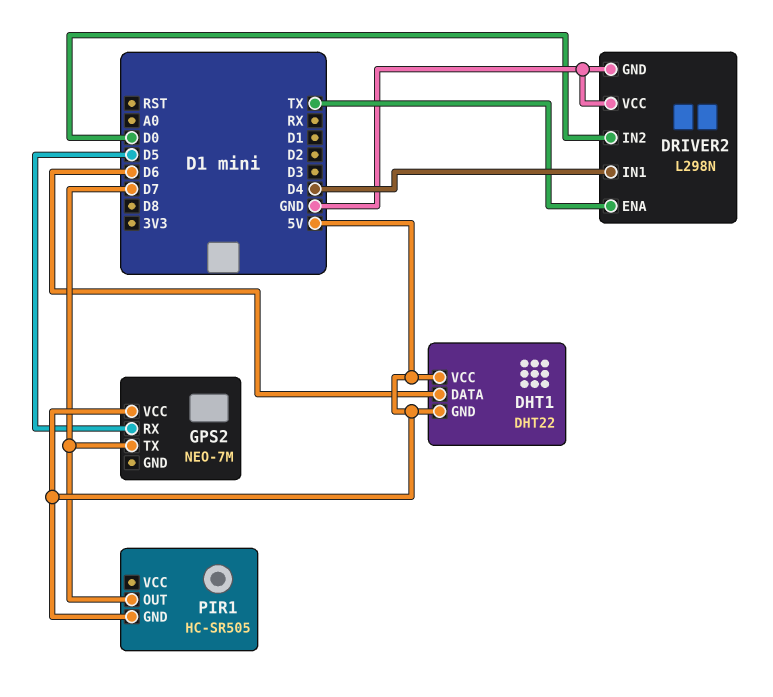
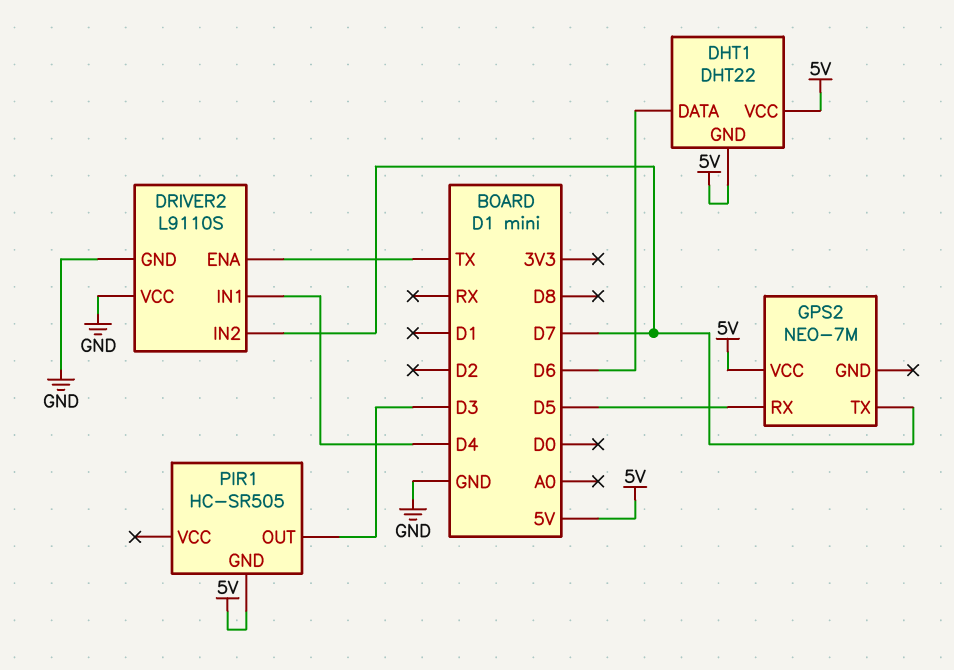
DRIVER2: L298N -> L9110S
DRIVER2 pin IN2: D0 -> D7
PIR1 pin OUT: D7 -> D3

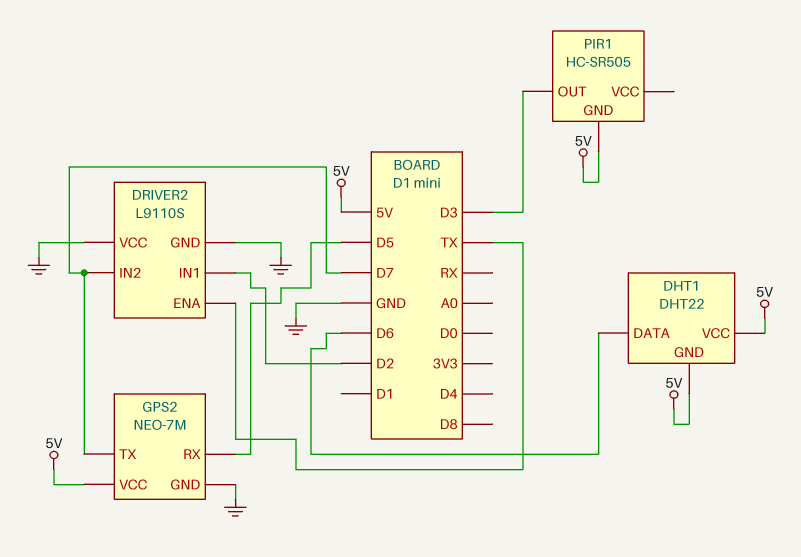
DRIVER2 pin IN1: D4 -> D2
GPS2 pin GND: none -> GND

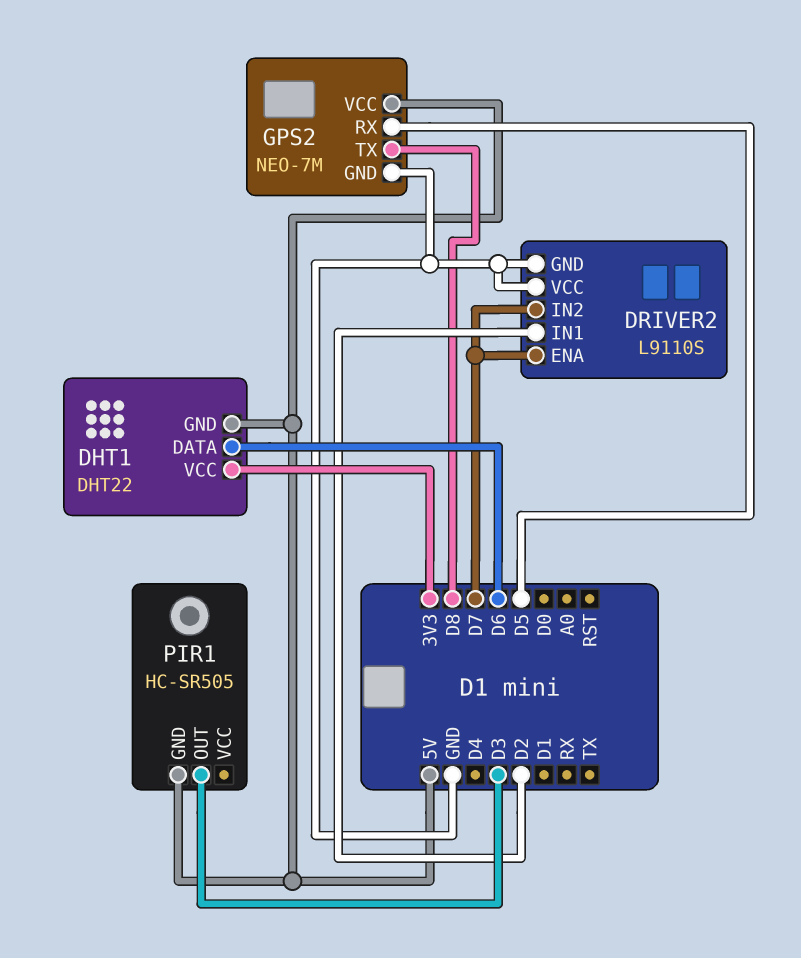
DHT1 pin VCC: 5V -> 3V3
DRIVER2 pin ENA: TX -> D7
GPS2 pin TX: D7 -> D8

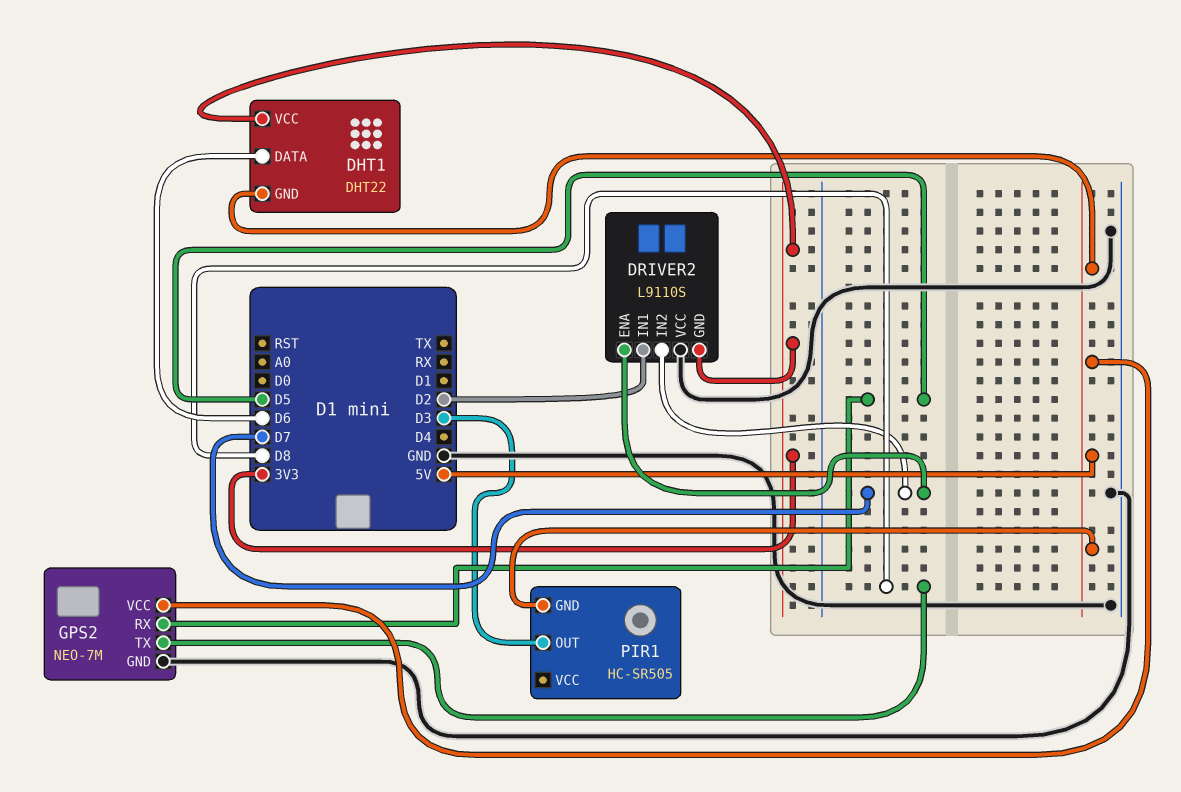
DRIVER2 pin GND: GND -> 3V3

